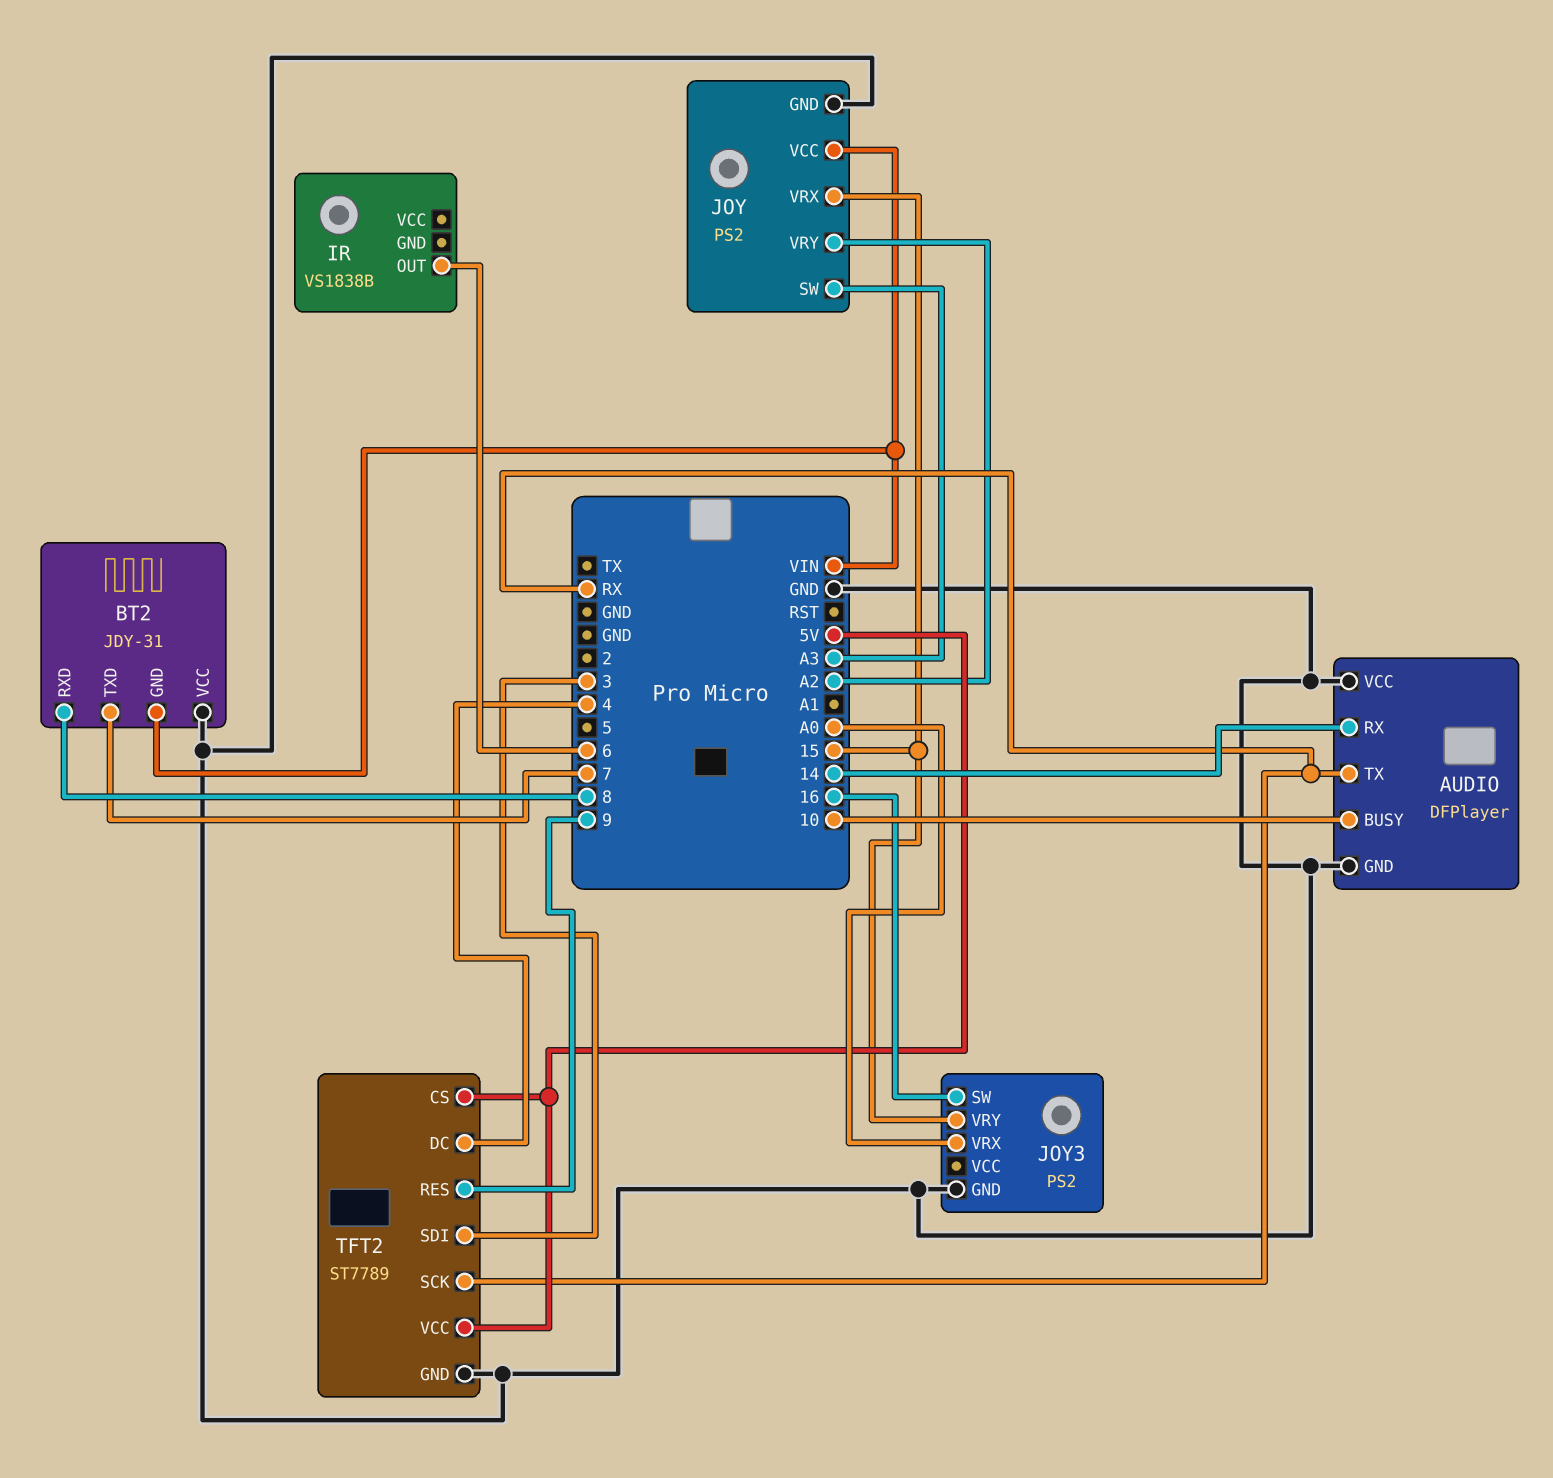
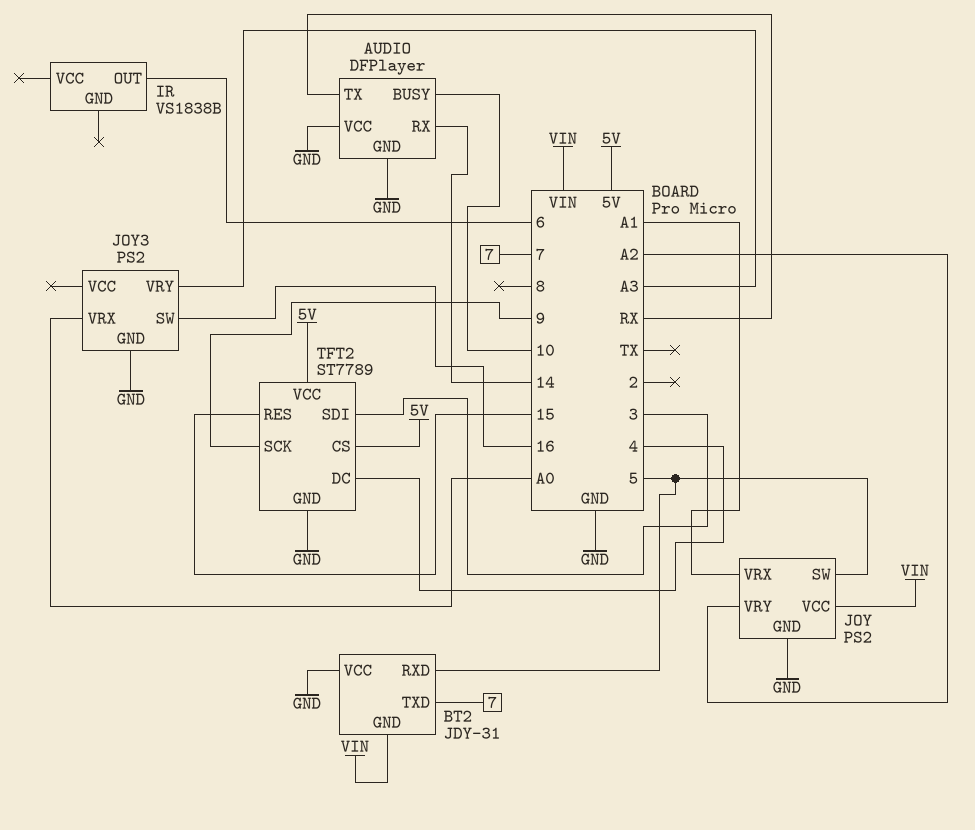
BT2 pin RXD: 8 -> 5
JOY pin SW: A3 -> 5
JOY pin VRX: 15 -> A1
JOY3 pin VRY: 15 -> A3
TFT2 pin RES: 9 -> 15
TFT2 pin SCK: RX -> 9

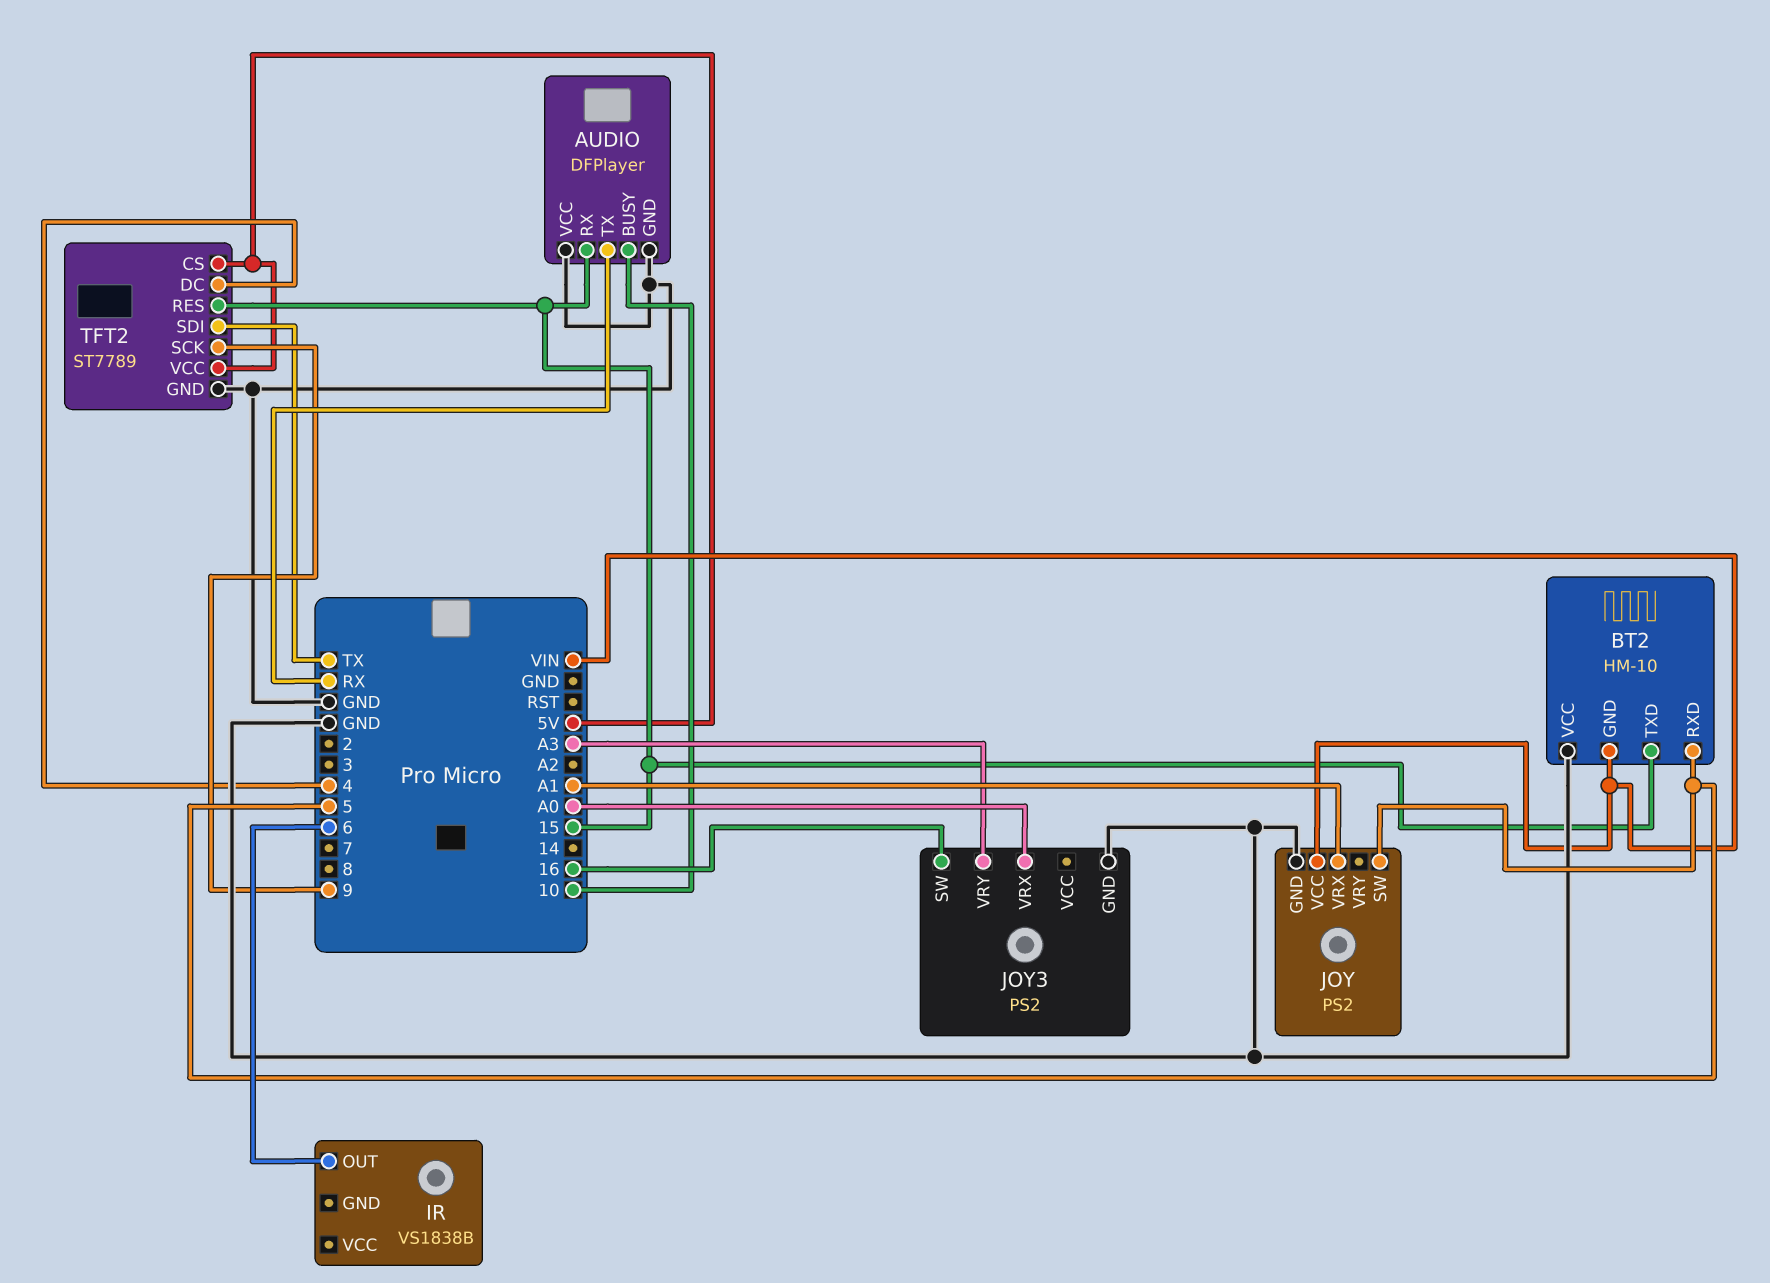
AUDIO pin RX: 14 -> 15
BT2: JDY-31 -> HM-10
BT2 pin TXD: 7 -> 15
JOY pin VRY: A2 -> none
TFT2 pin SDI: 3 -> TX

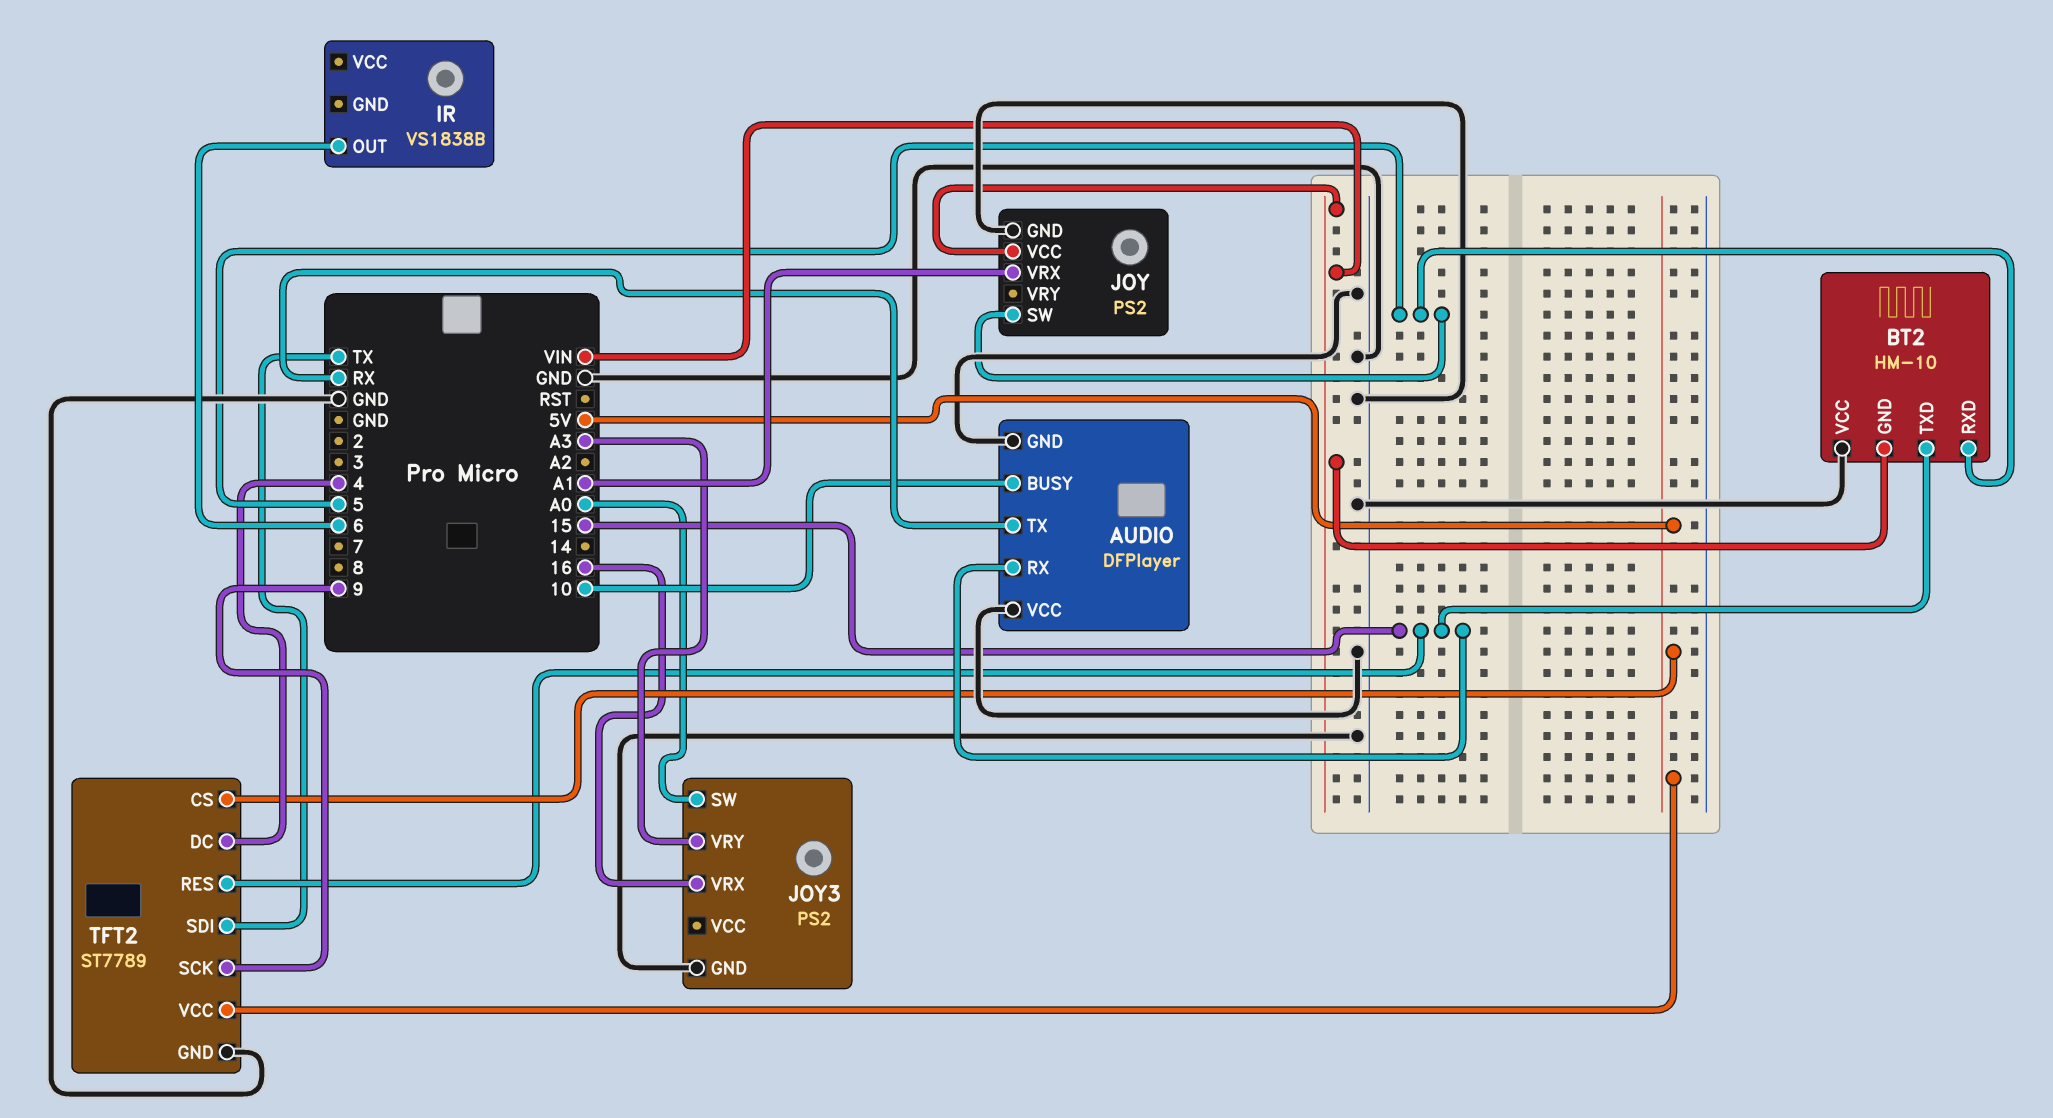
JOY3 pin SW: 16 -> A0
JOY3 pin VRX: A0 -> 16

